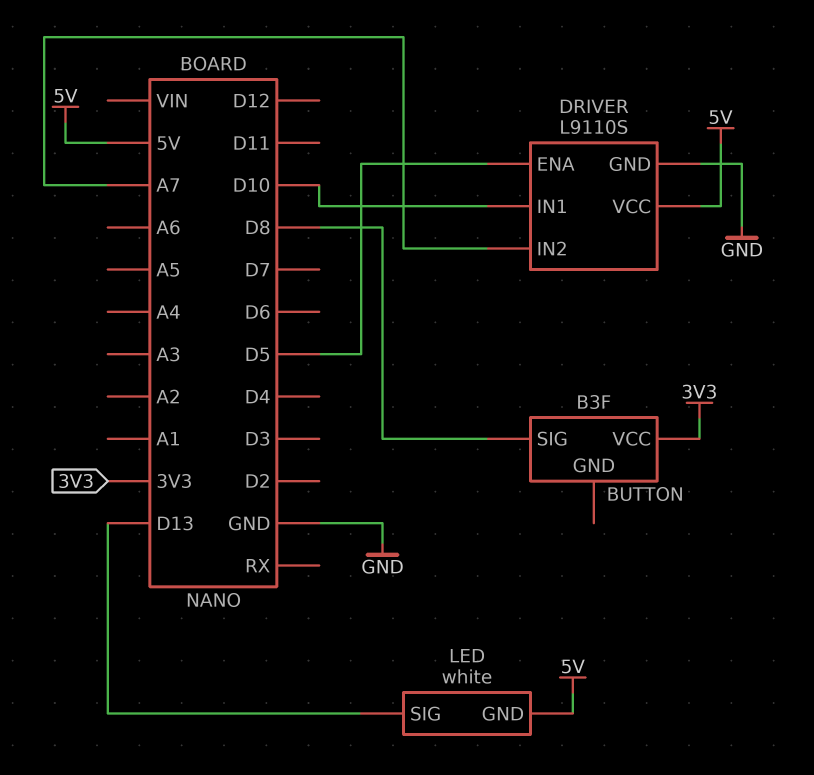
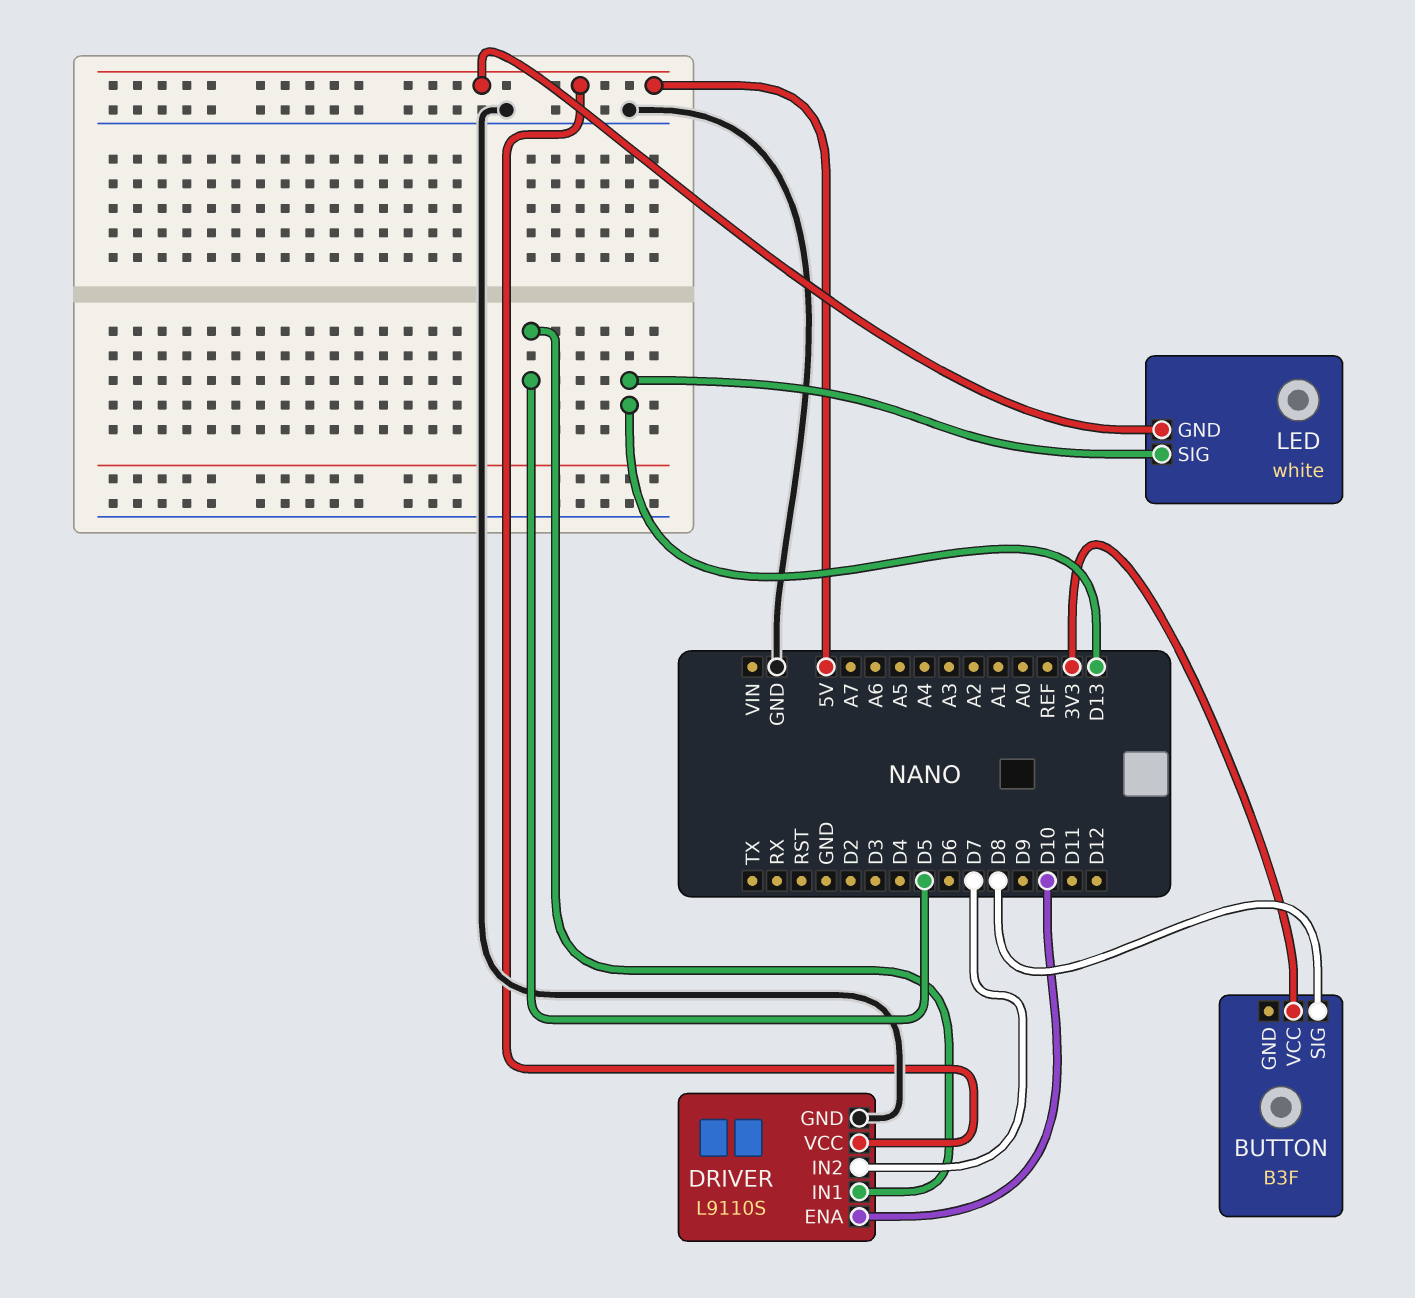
DRIVER pin ENA: D5 -> D10
DRIVER pin IN1: D10 -> D5
DRIVER pin IN2: A7 -> D7

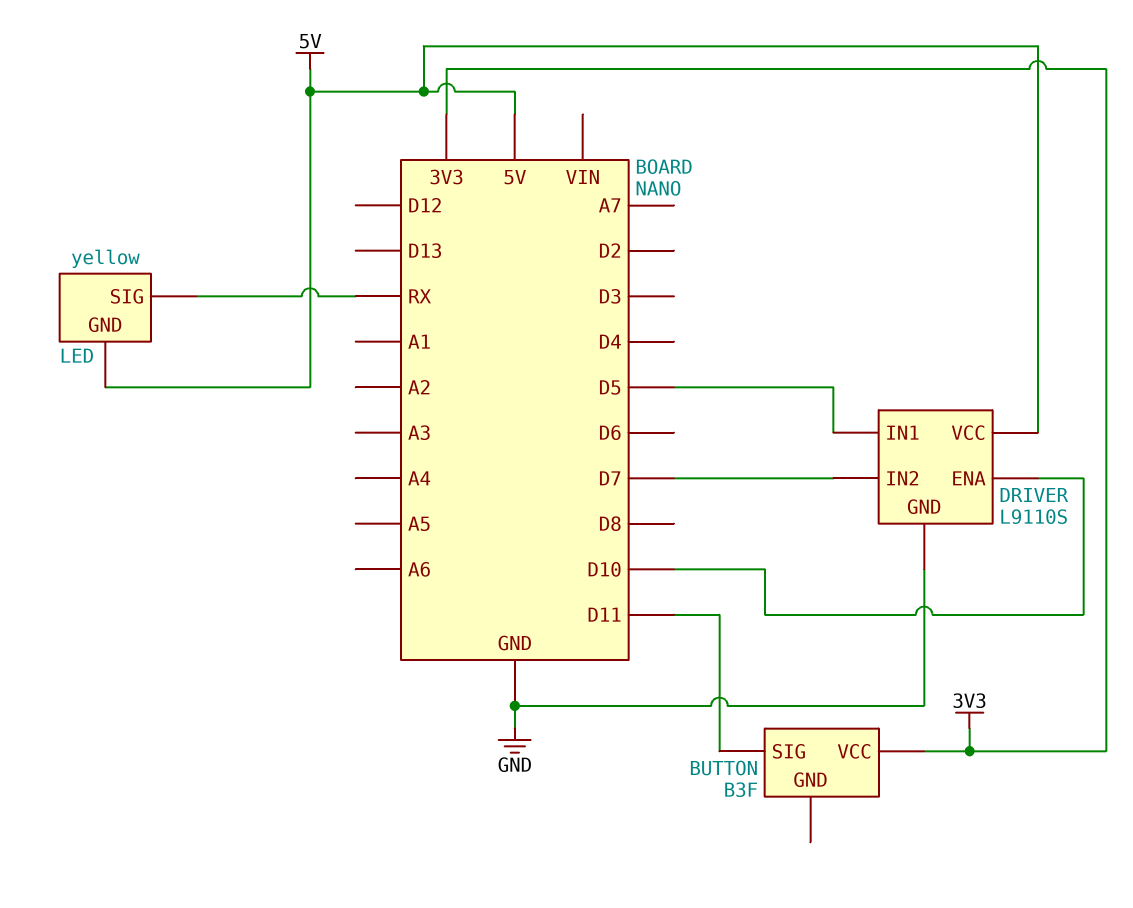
BUTTON pin SIG: D8 -> D11
LED: white -> yellow
LED pin SIG: D13 -> RX

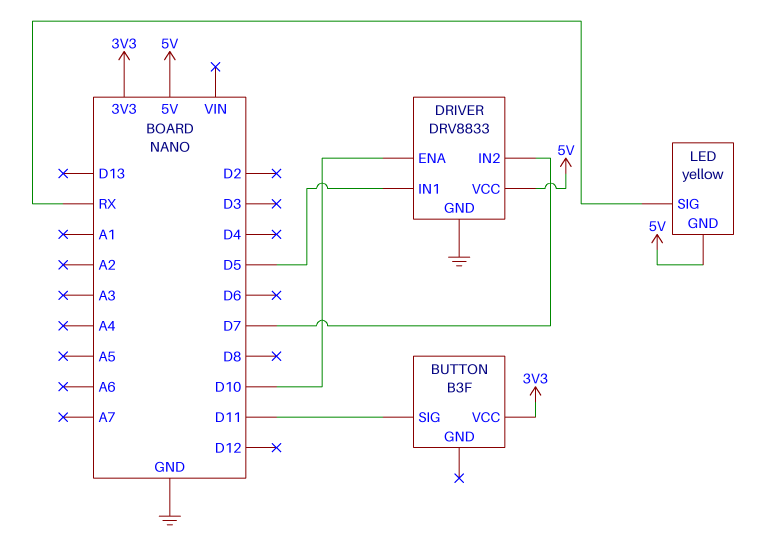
DRIVER: L9110S -> DRV8833

